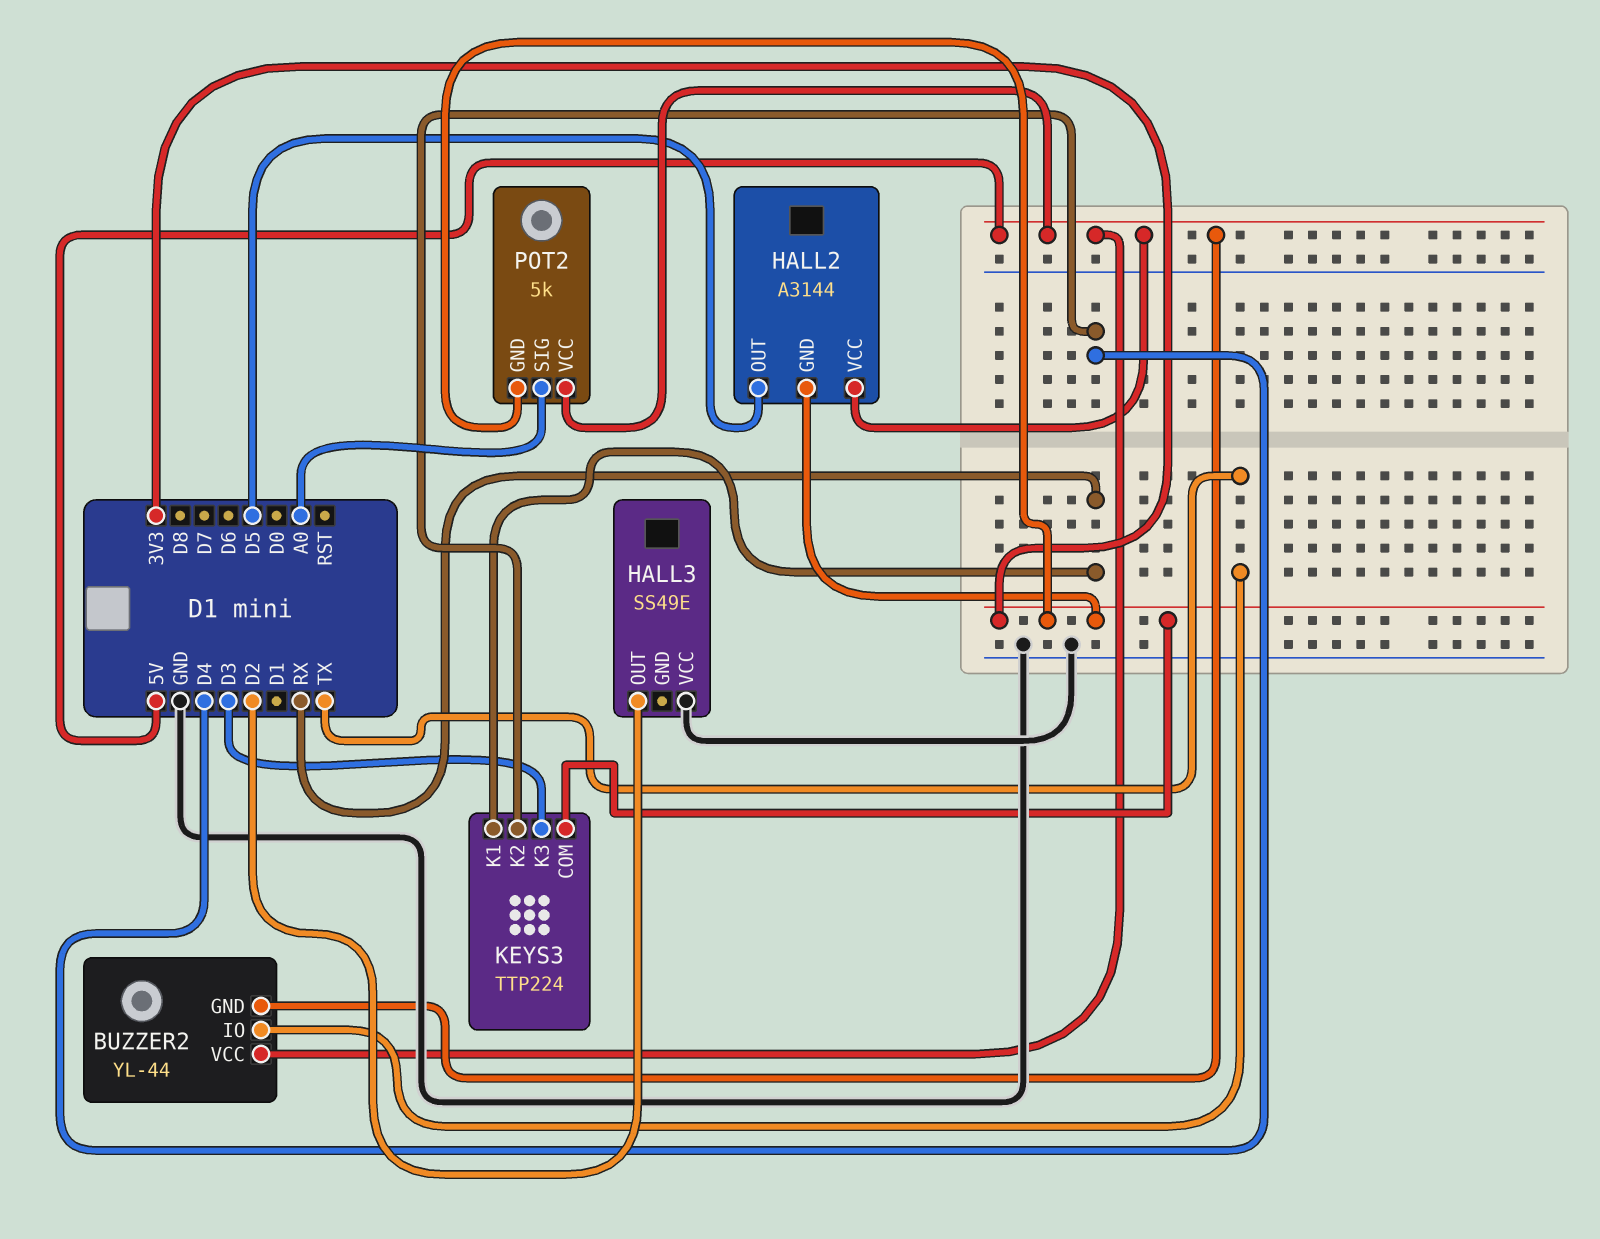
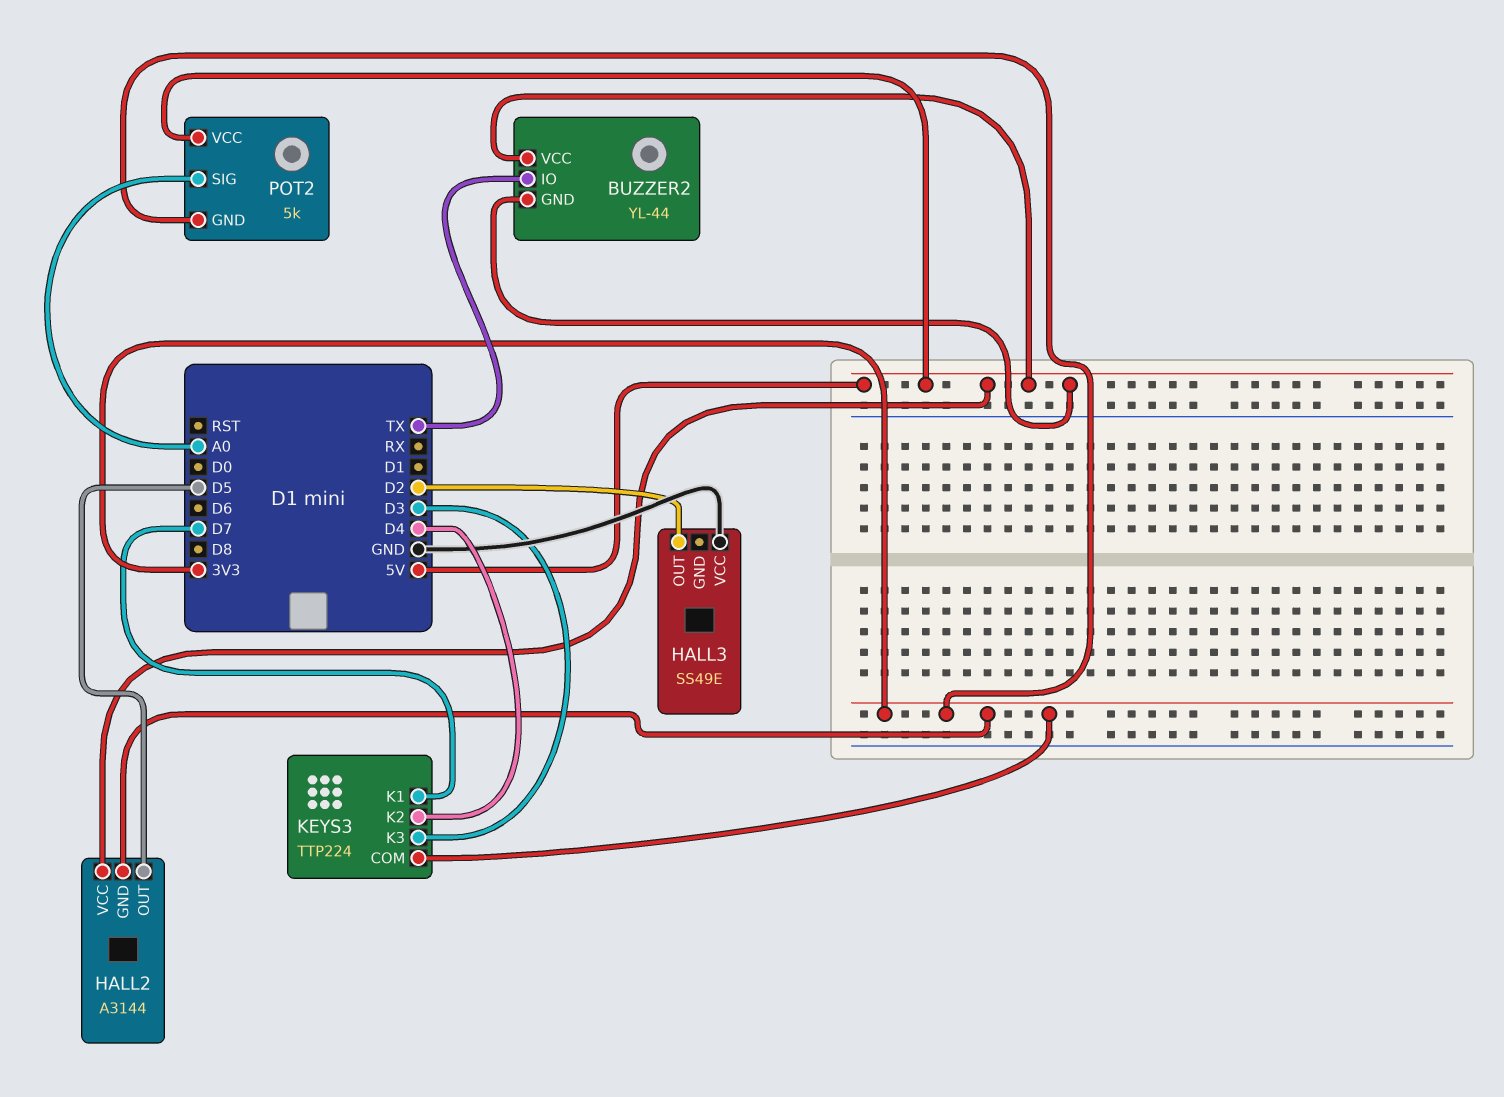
KEYS3 pin K1: RX -> D7

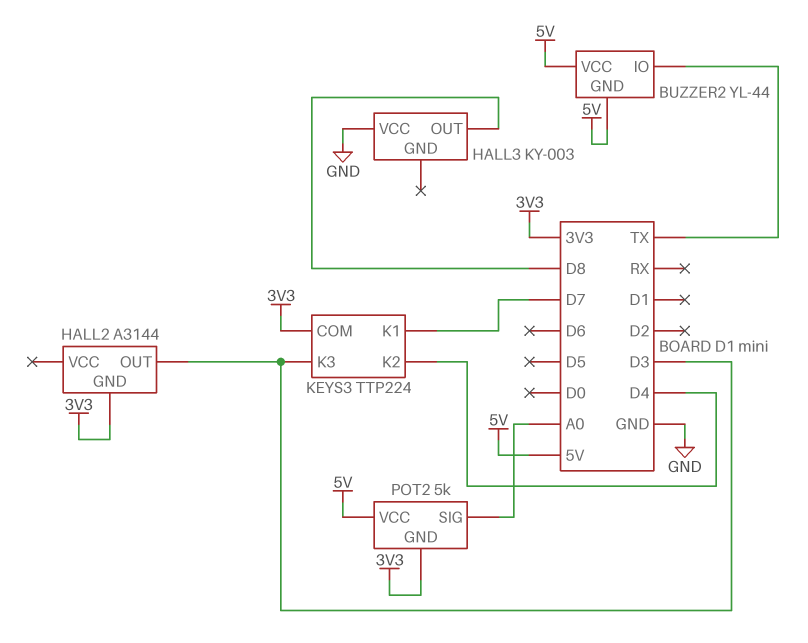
HALL2 pin OUT: D5 -> D3
HALL2 pin VCC: 5V -> none
HALL3: SS49E -> KY-003
HALL3 pin OUT: D2 -> D8

